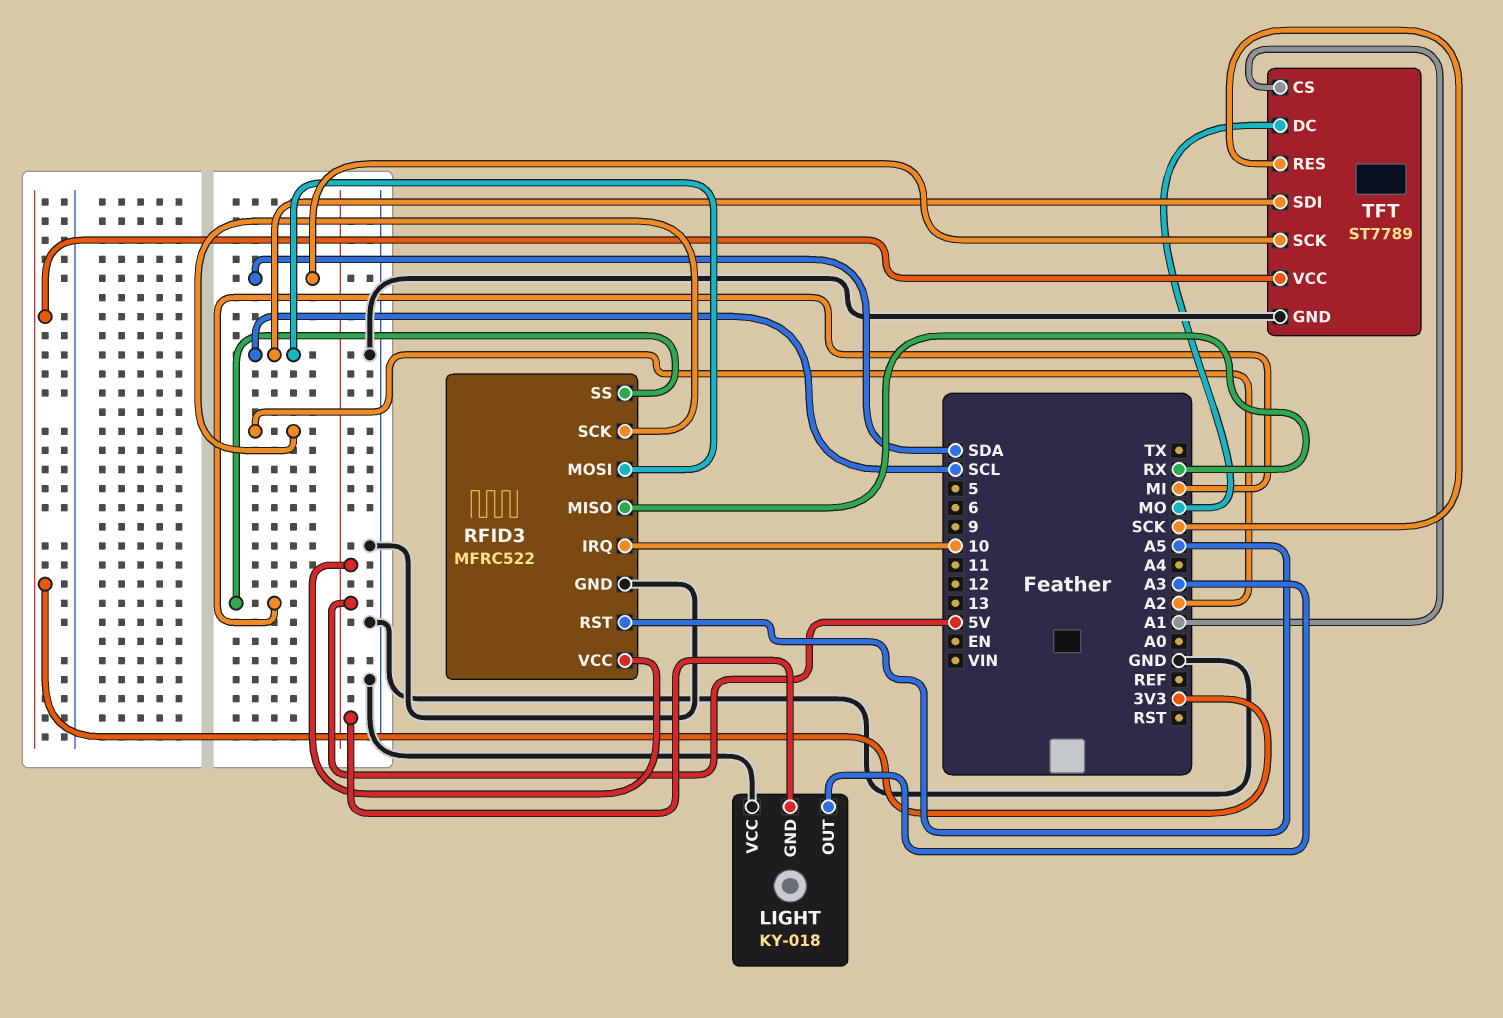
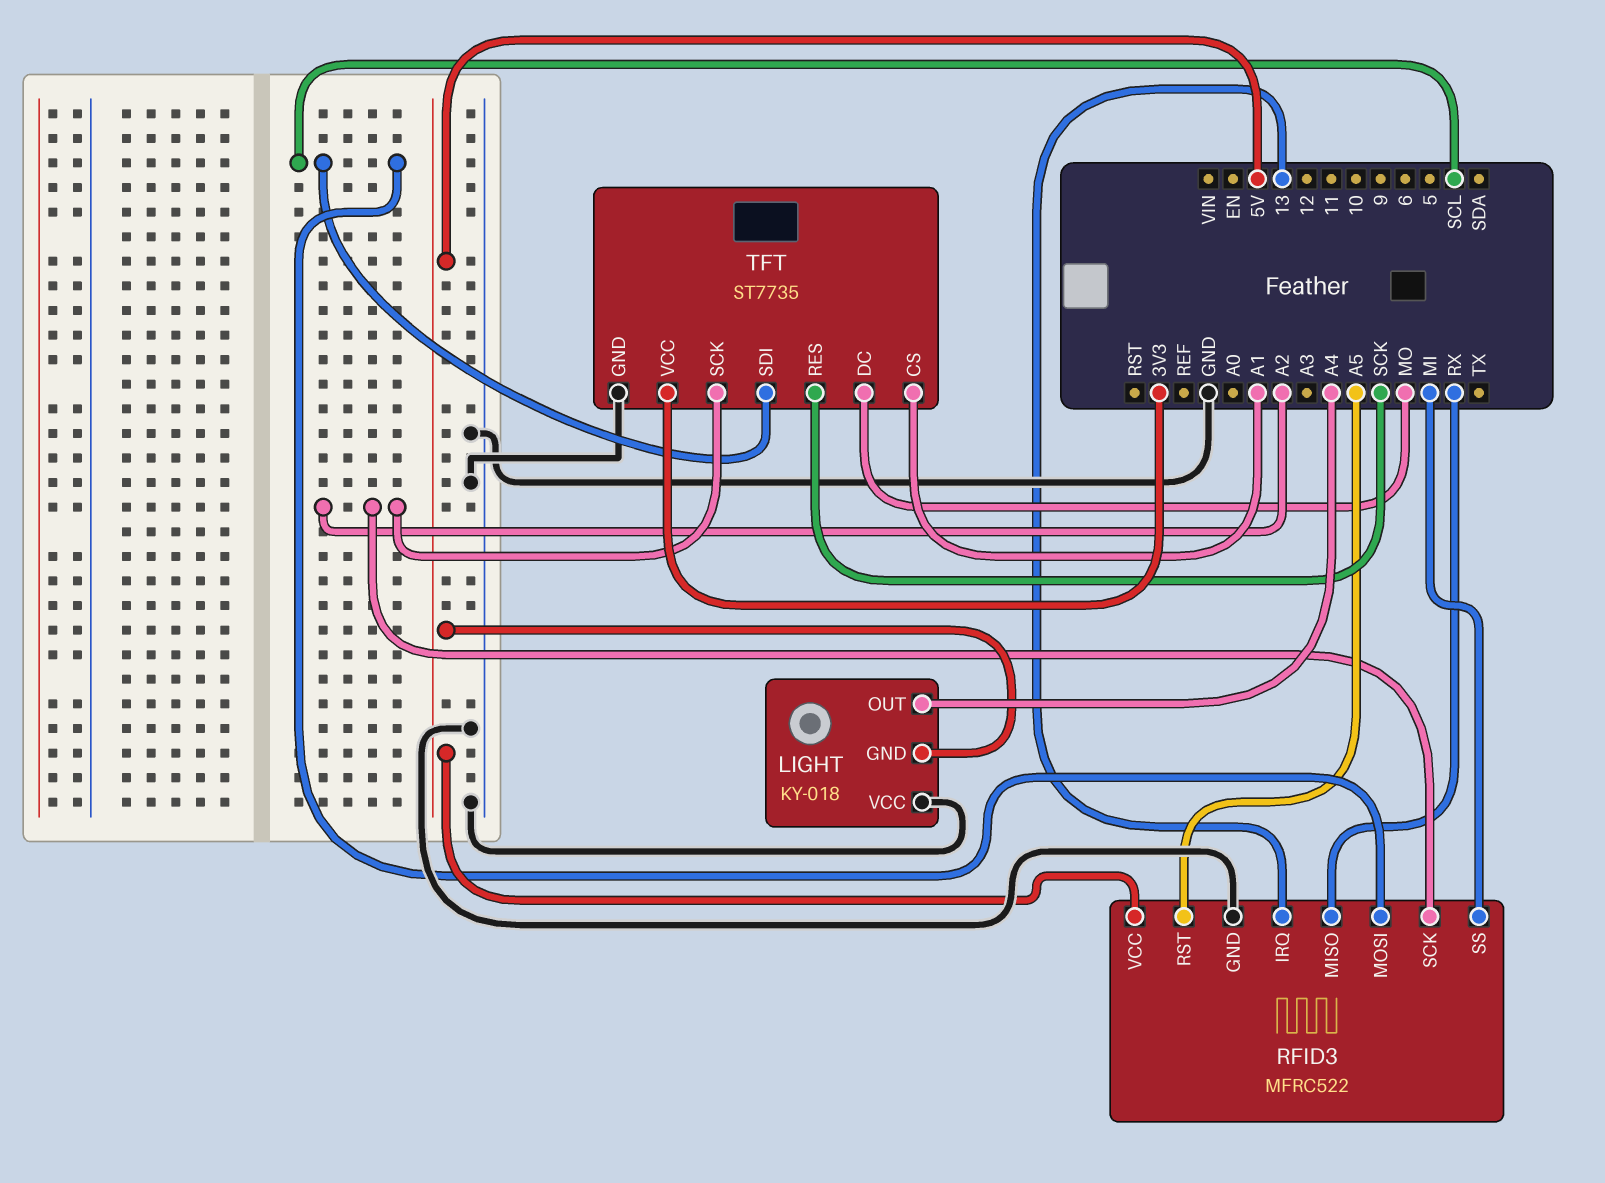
LIGHT pin OUT: A3 -> A4
RFID3 pin IRQ: 10 -> 13
TFT: ST7789 -> ST7735
TFT pin SCK: SDA -> A2

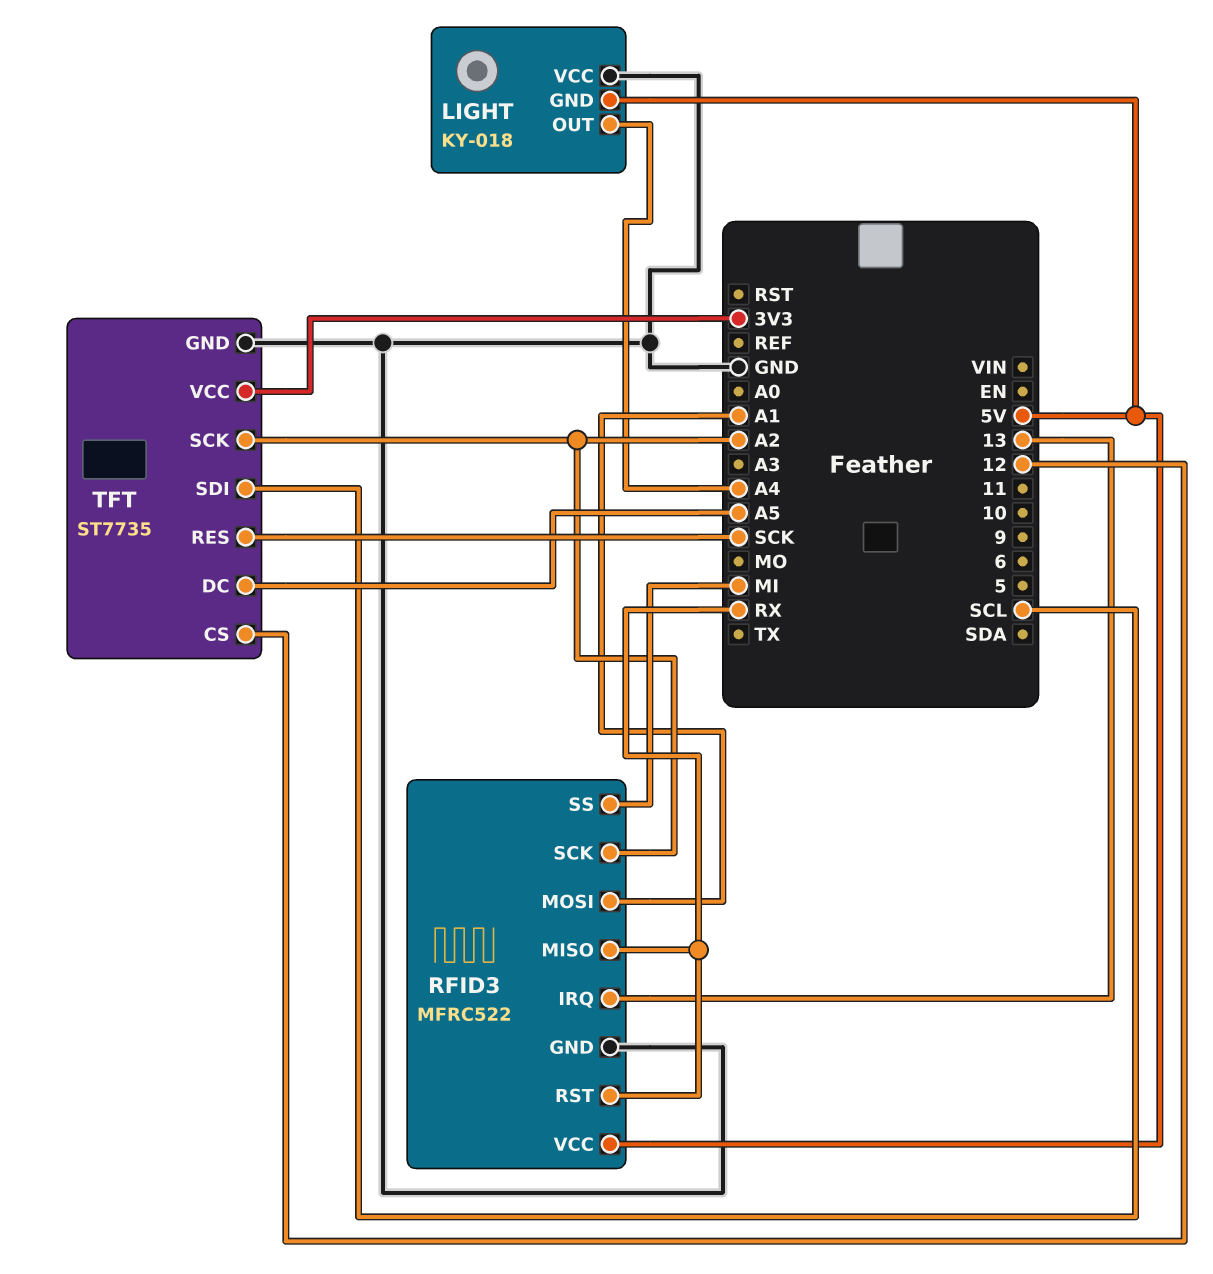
RFID3 pin MOSI: SCL -> A1
RFID3 pin RST: A5 -> RX
TFT pin CS: A1 -> 12
TFT pin DC: MO -> A5

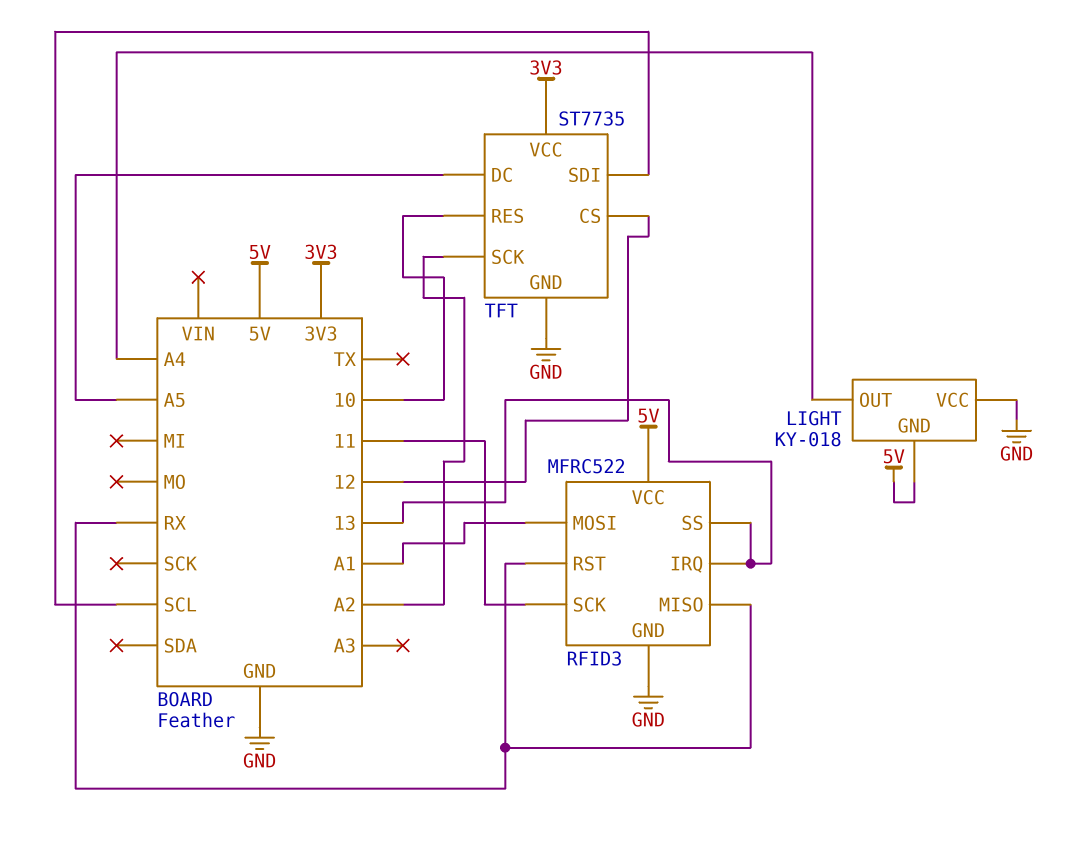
RFID3 pin SCK: A2 -> 11
RFID3 pin SS: MI -> 13
TFT pin RES: SCK -> 10

